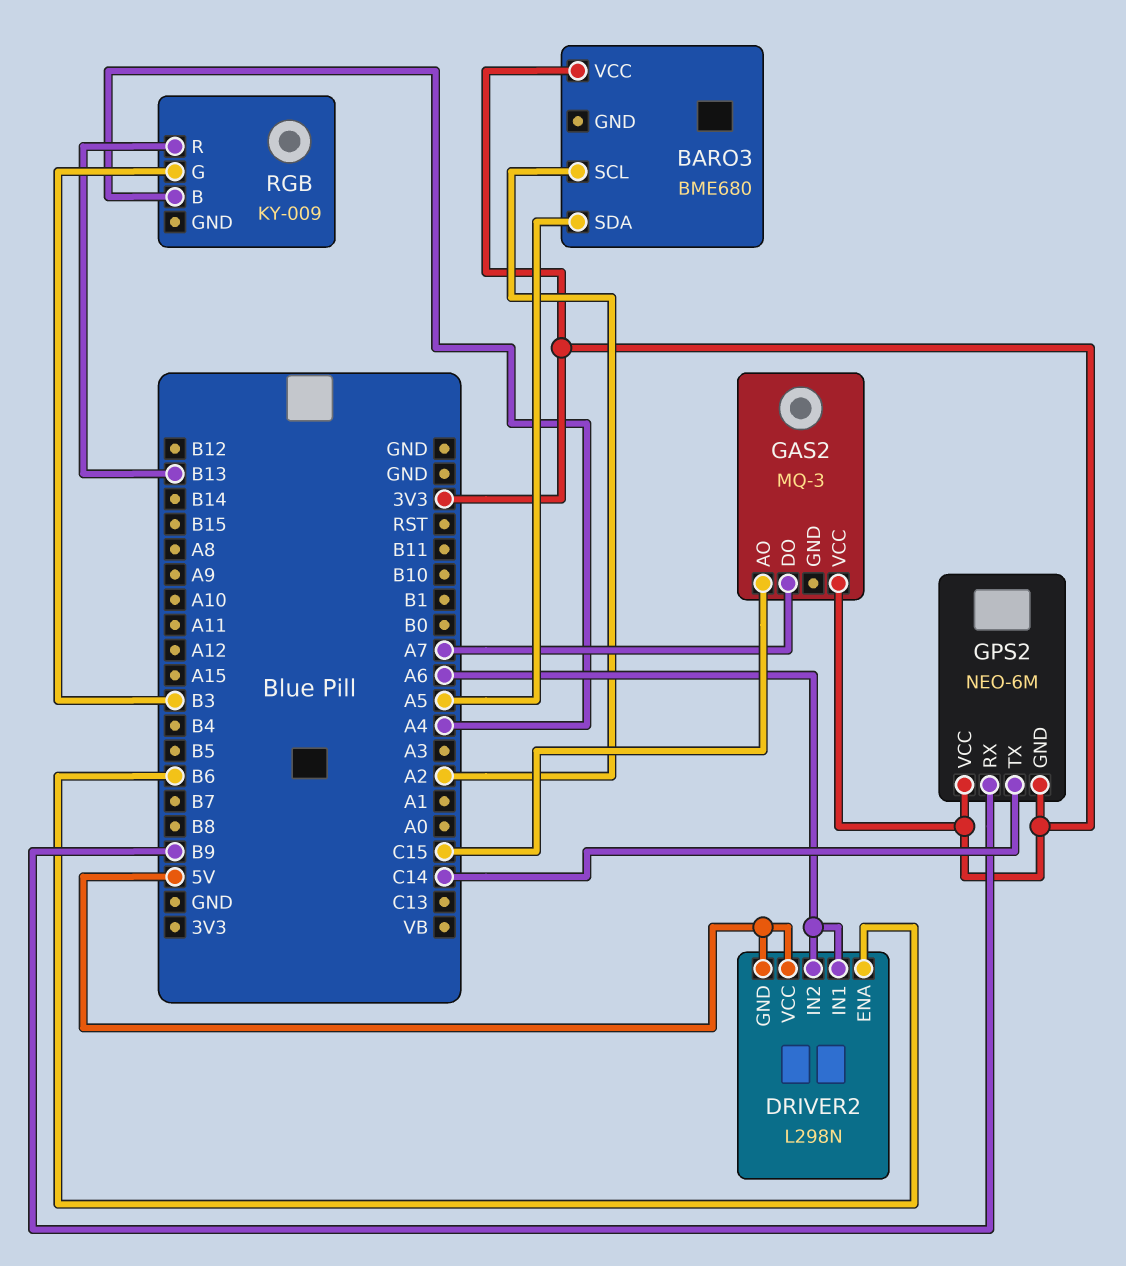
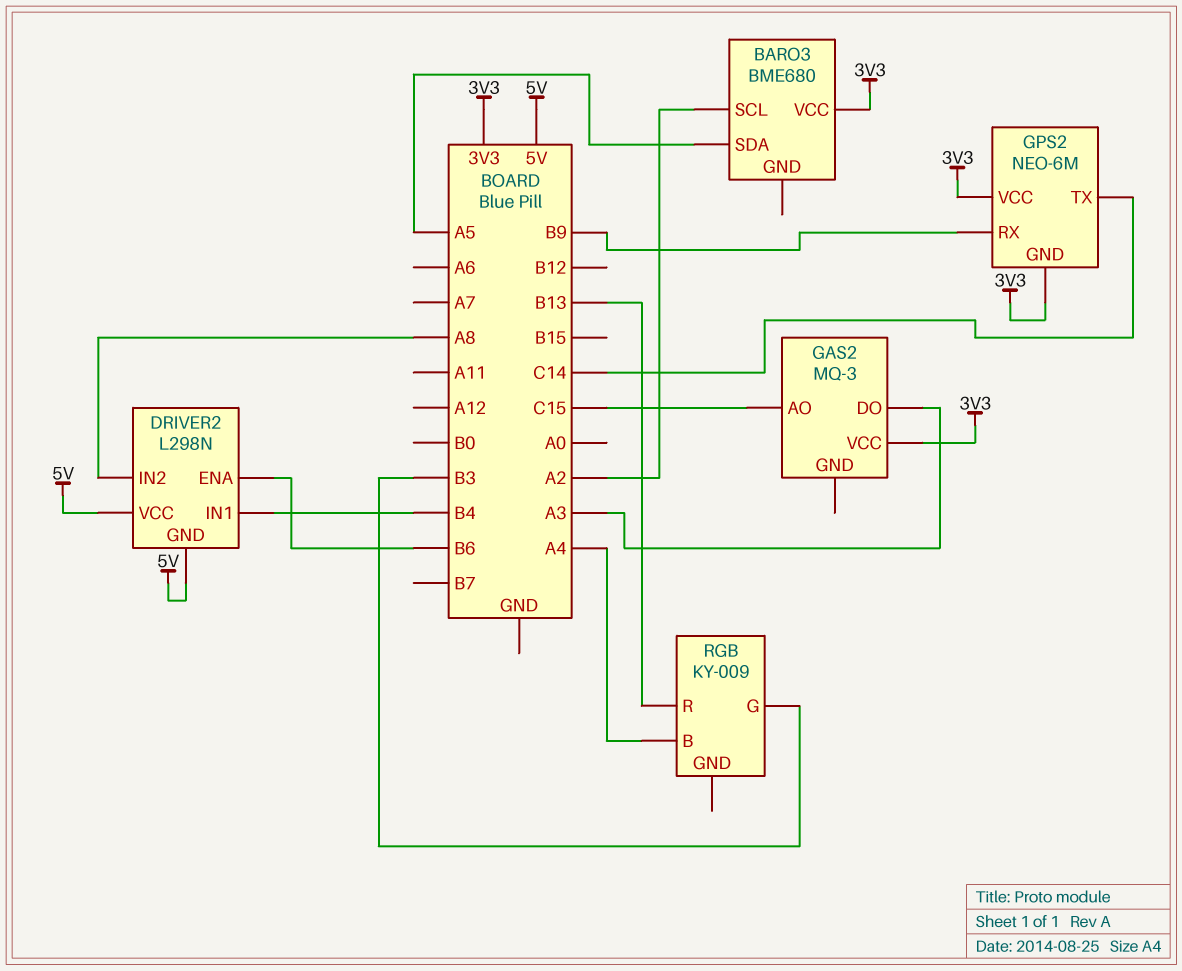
DRIVER2 pin IN1: A6 -> B4
DRIVER2 pin IN2: A6 -> A8
GAS2 pin DO: A7 -> A3

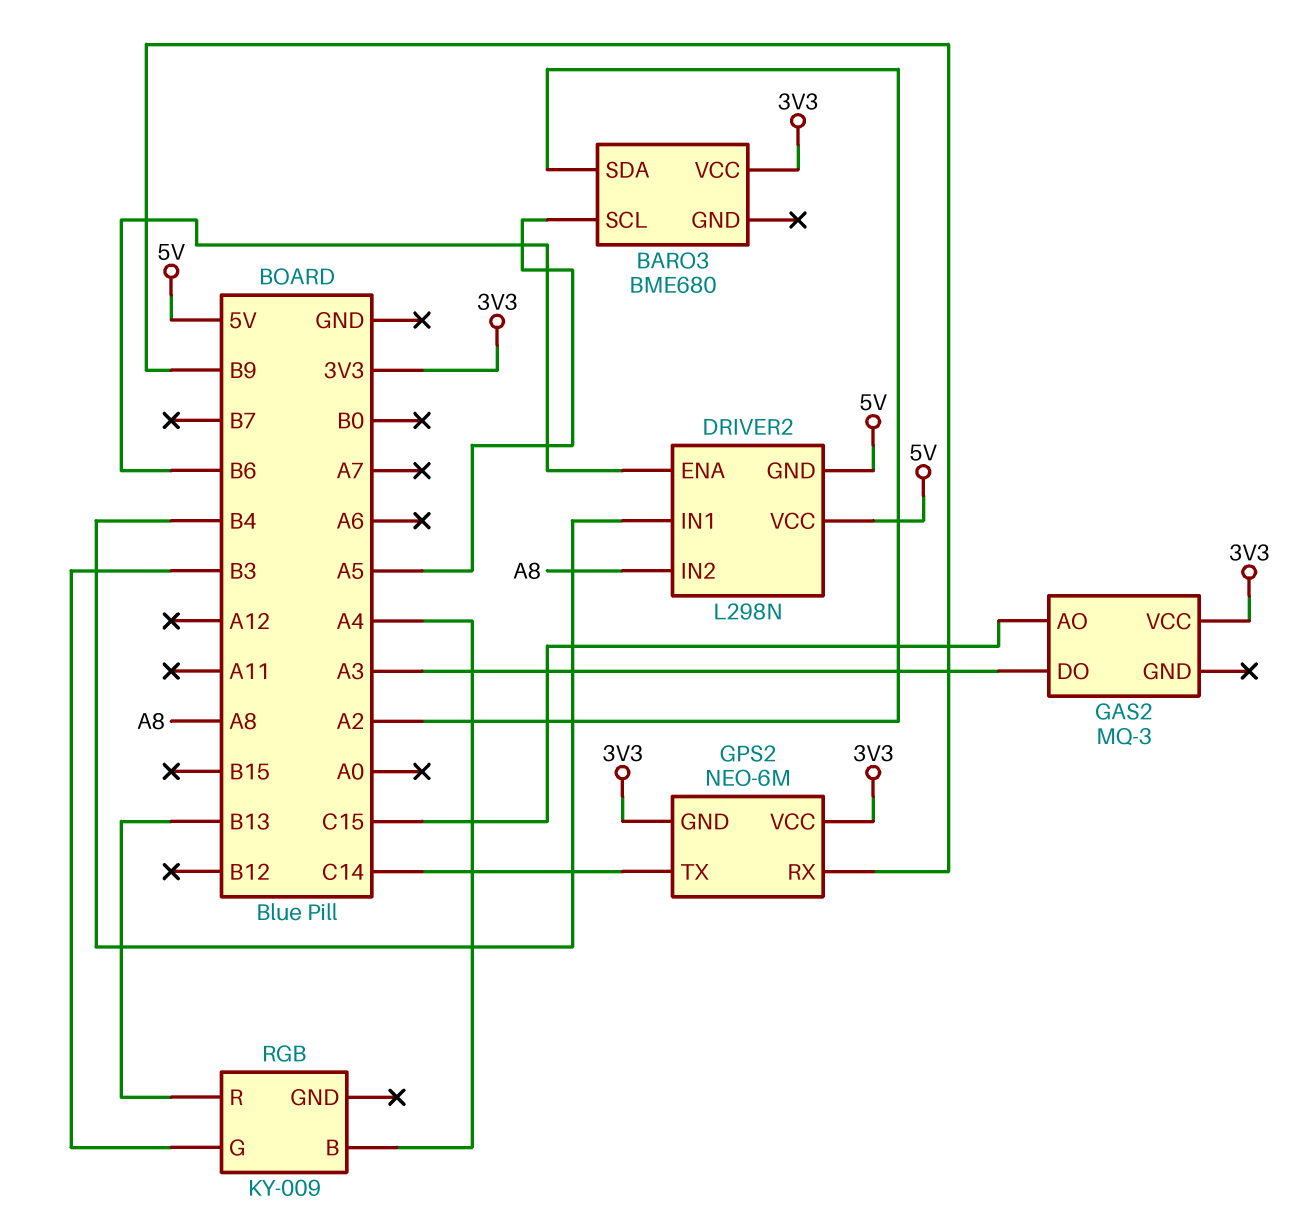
BARO3 pin SCL: A2 -> A5
BARO3 pin SDA: A5 -> A2

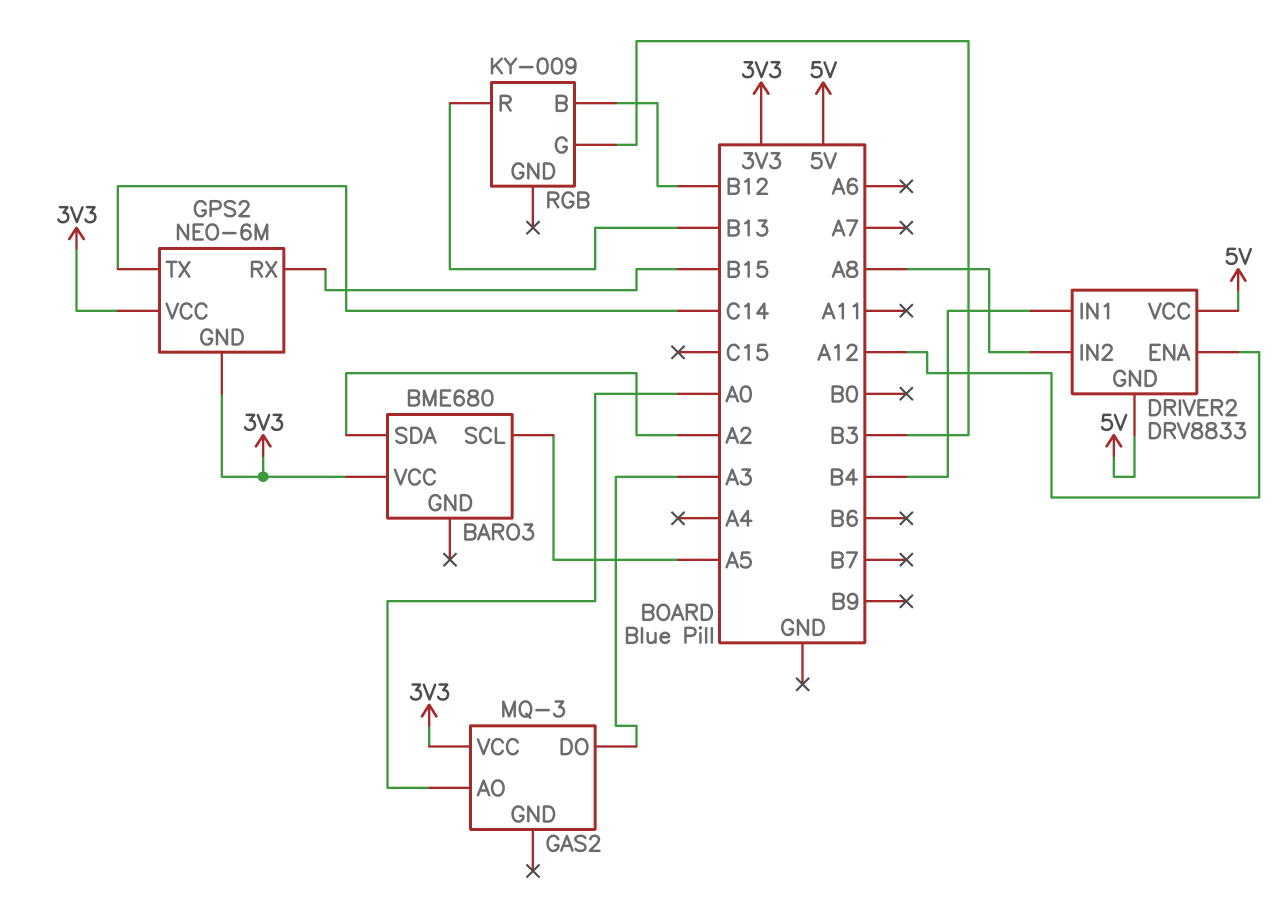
DRIVER2: L298N -> DRV8833
DRIVER2 pin ENA: B6 -> A12
GAS2 pin AO: C15 -> A0
GPS2 pin RX: B9 -> B15
RGB pin B: A4 -> B12

